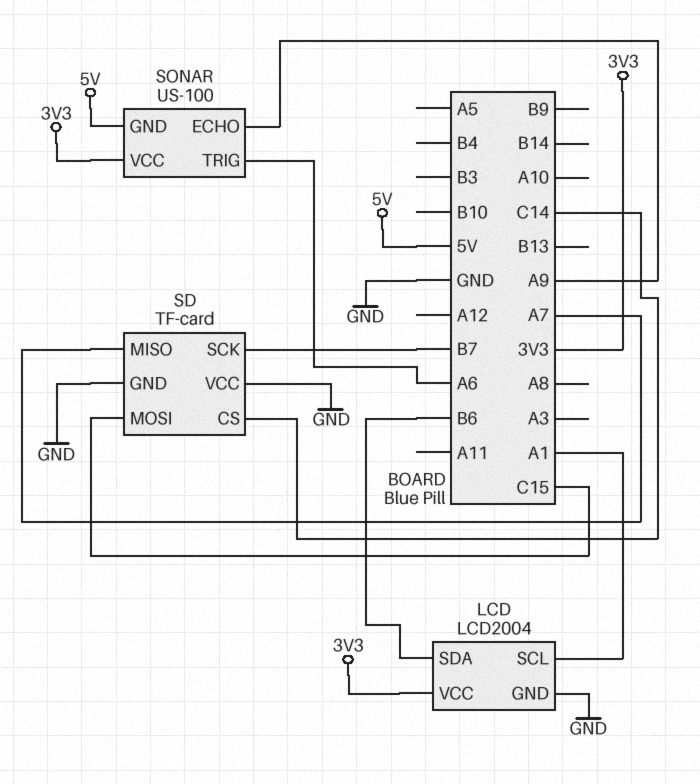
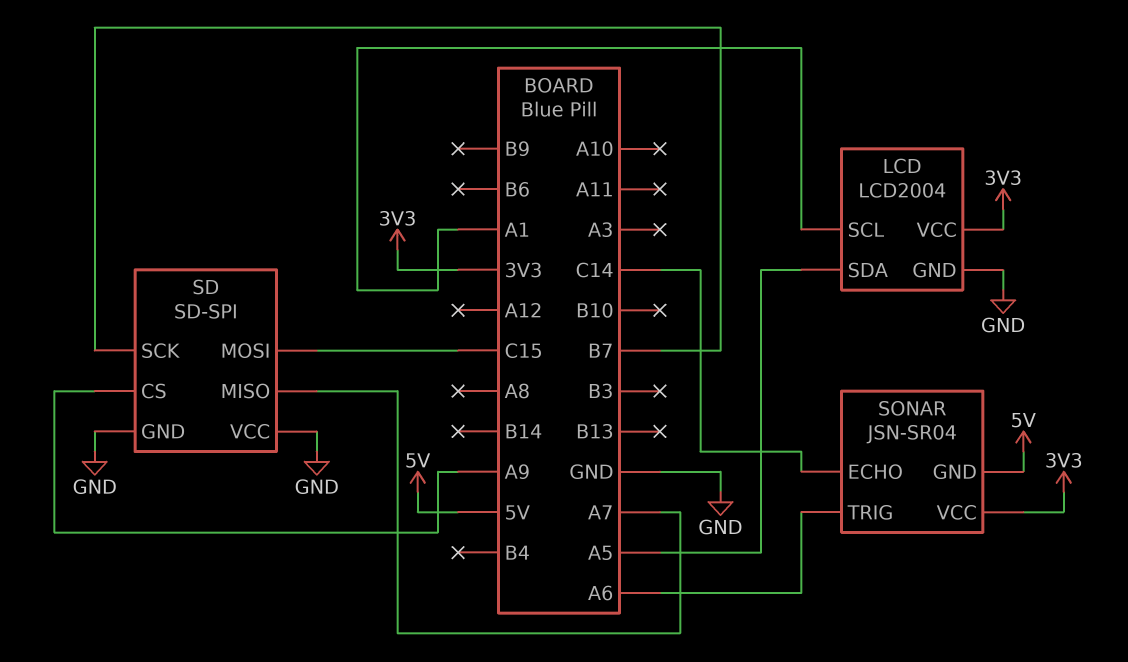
LCD pin SDA: B6 -> A5
SD: TF-card -> SD-SPI
SD pin CS: C14 -> A9
SONAR: US-100 -> JSN-SR04
SONAR pin ECHO: A9 -> C14

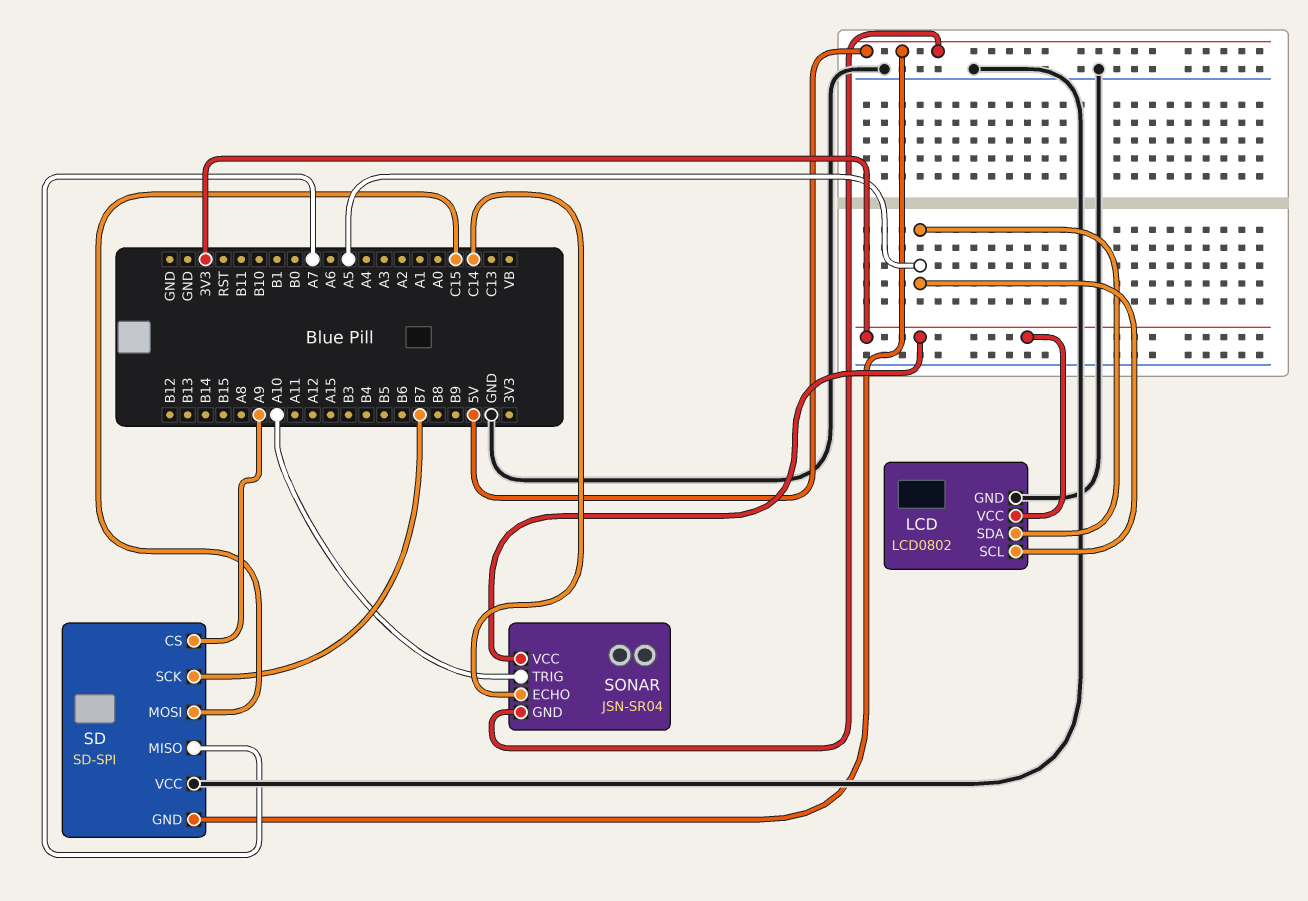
LCD: LCD2004 -> LCD0802
LCD pin SCL: A1 -> A5
SD pin GND: GND -> 5V
SONAR pin TRIG: A6 -> A10

